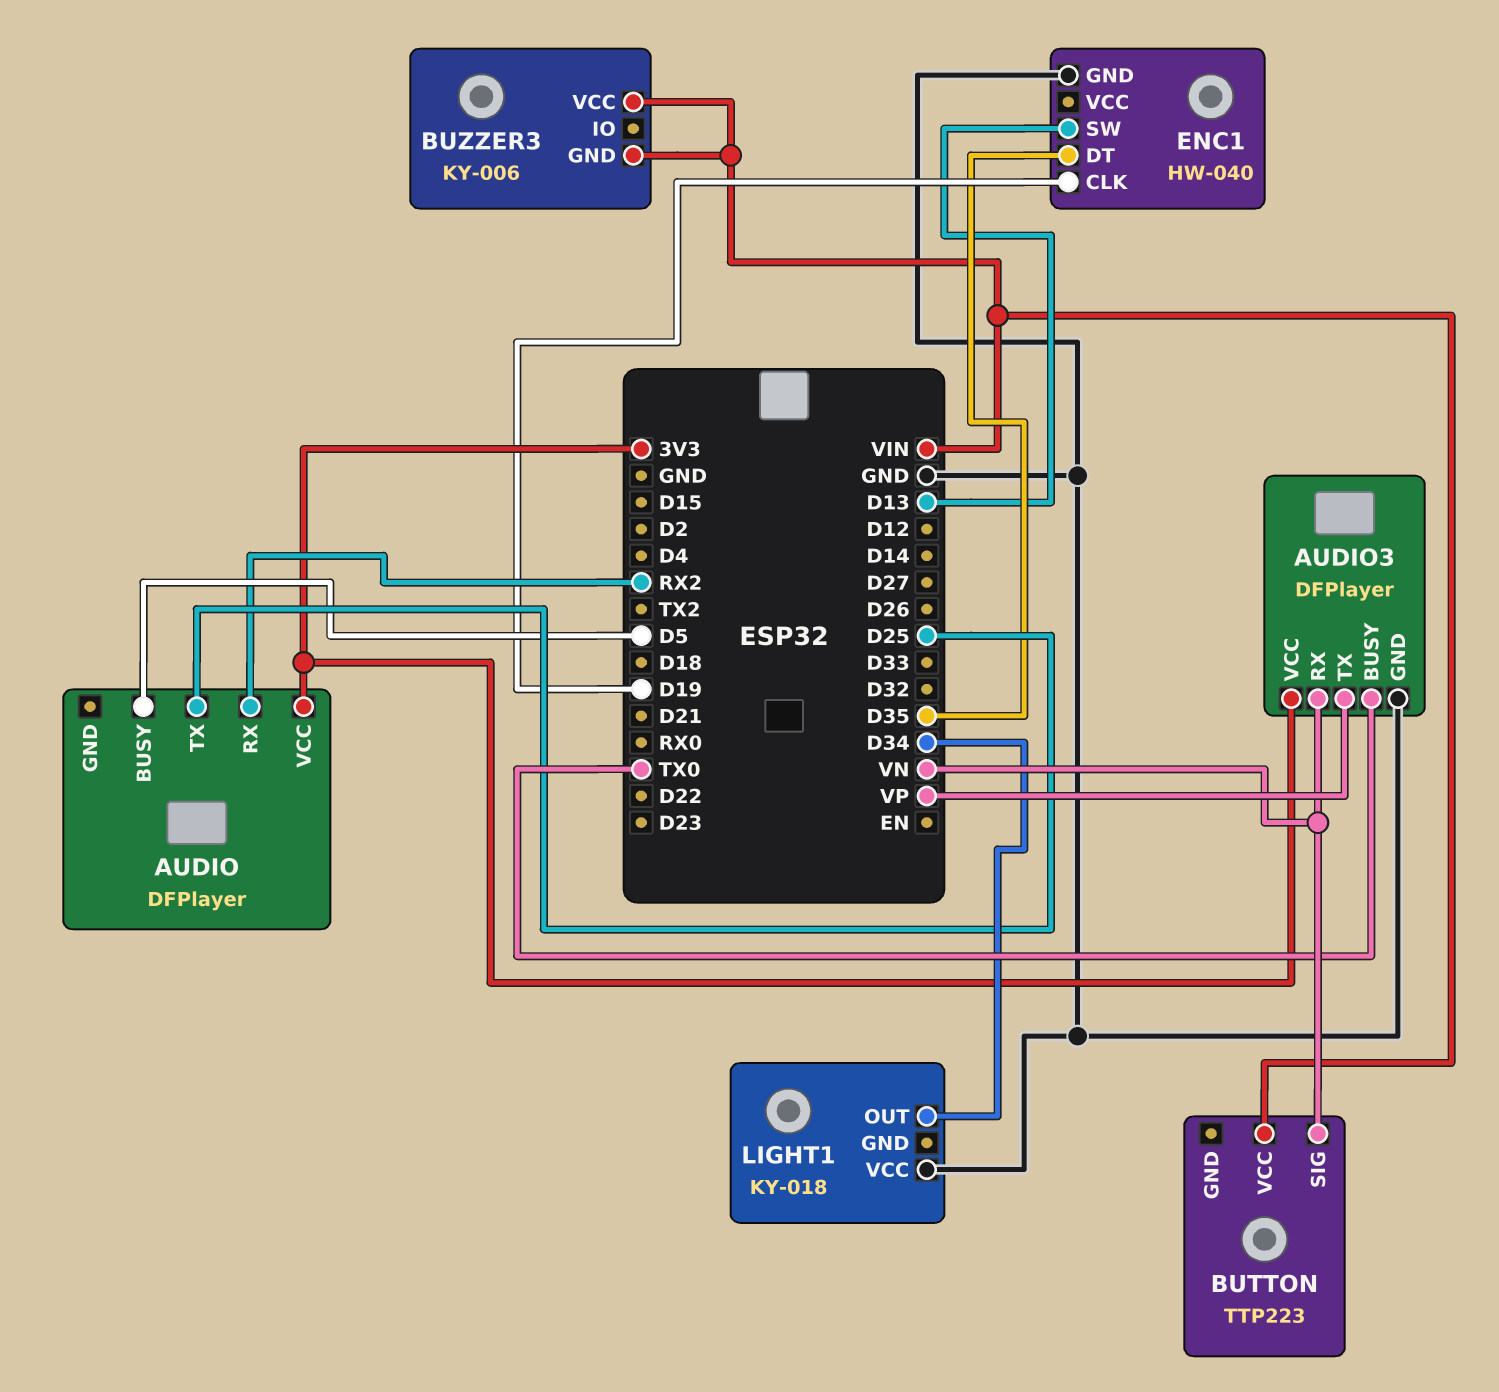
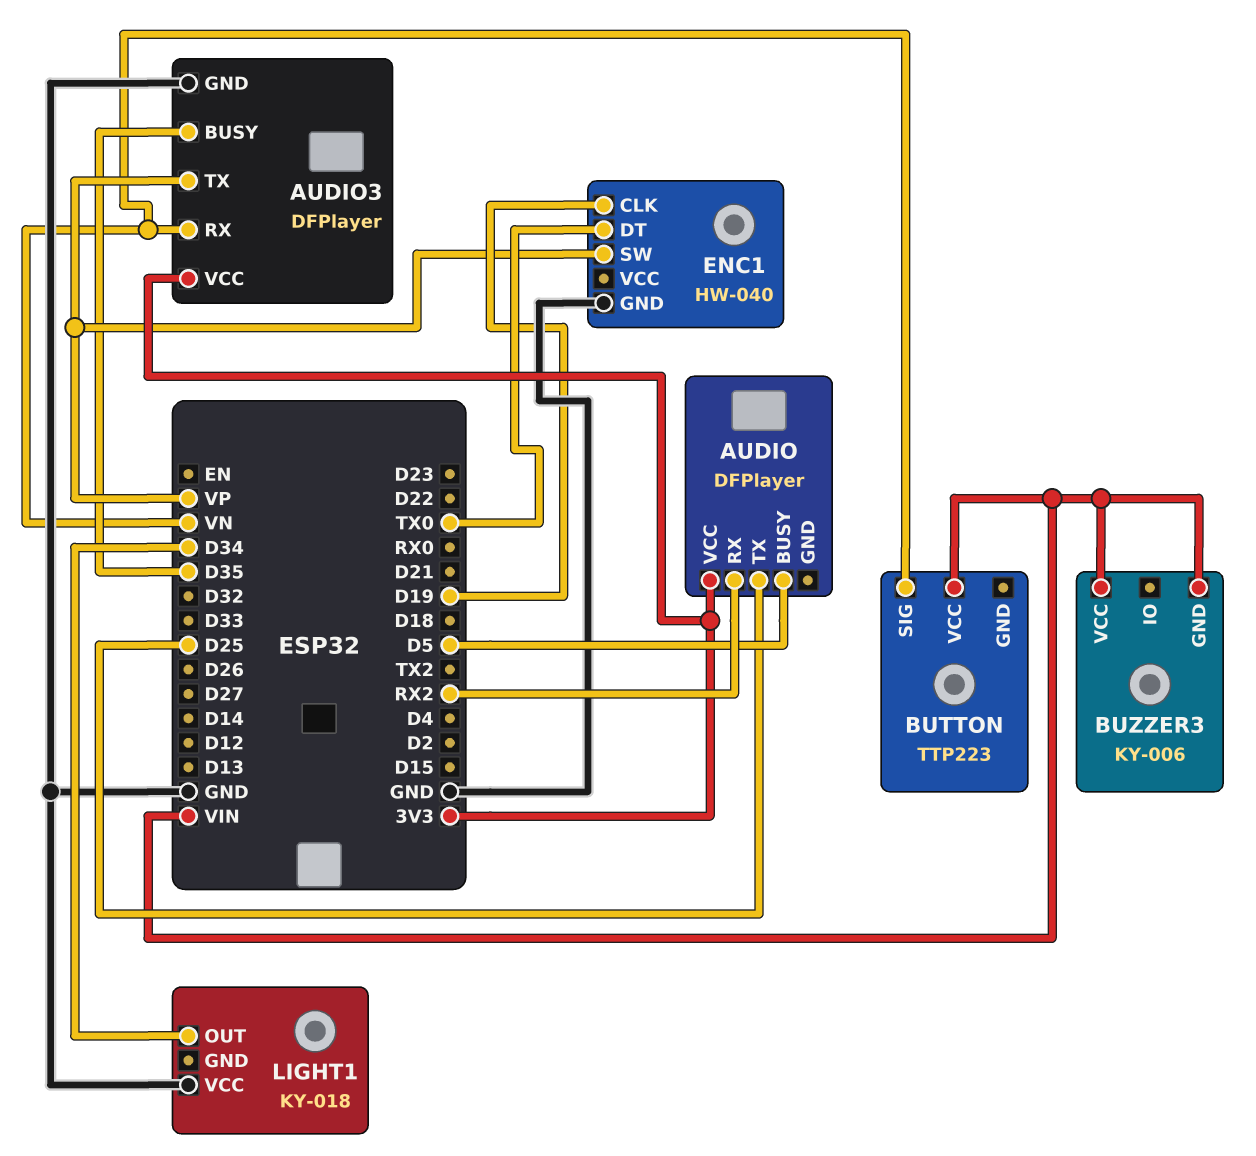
AUDIO3 pin BUSY: TX0 -> D35
ENC1 pin DT: D35 -> TX0
ENC1 pin SW: D13 -> VP

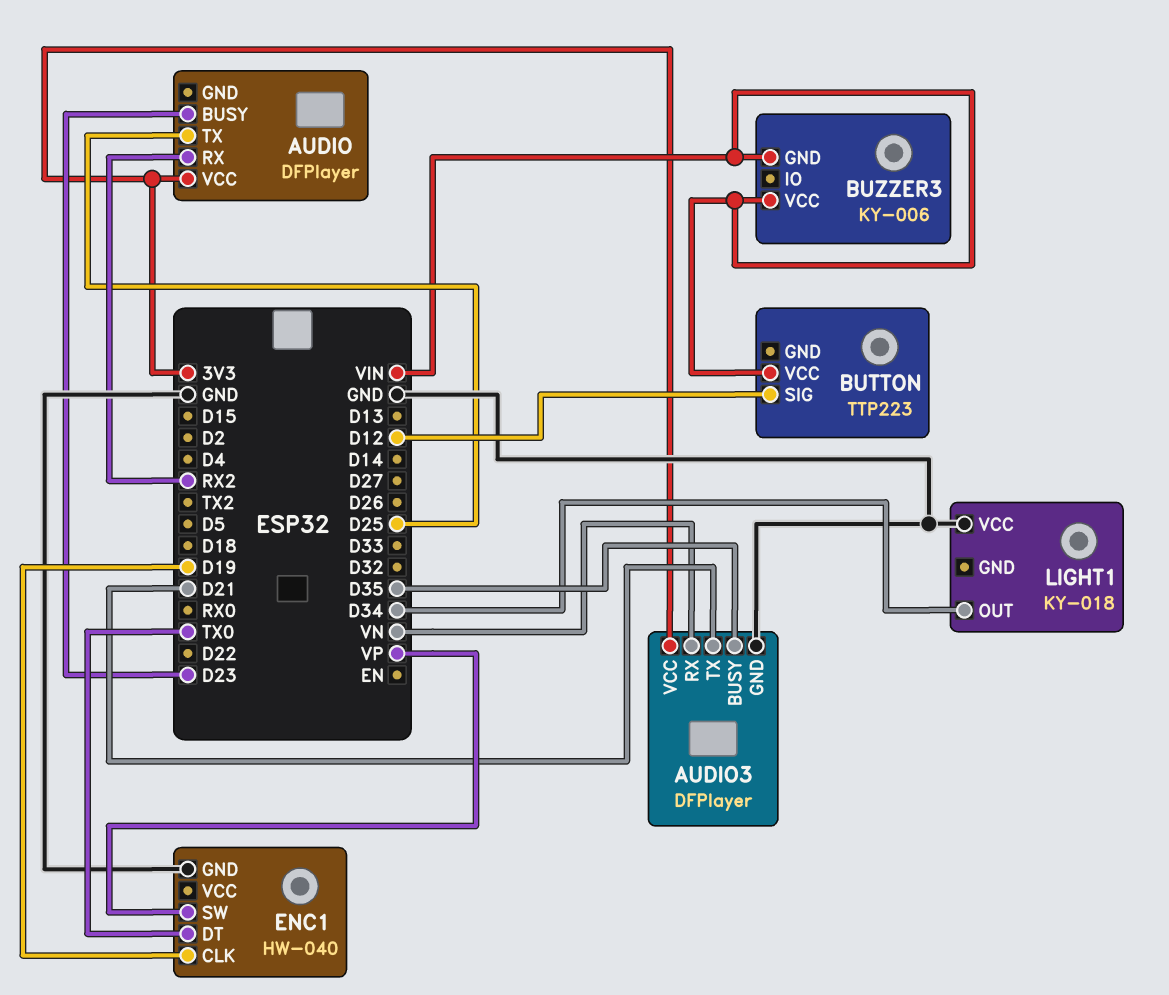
AUDIO pin BUSY: D5 -> D23
AUDIO3 pin TX: VP -> D21
BUTTON pin SIG: VN -> D12

